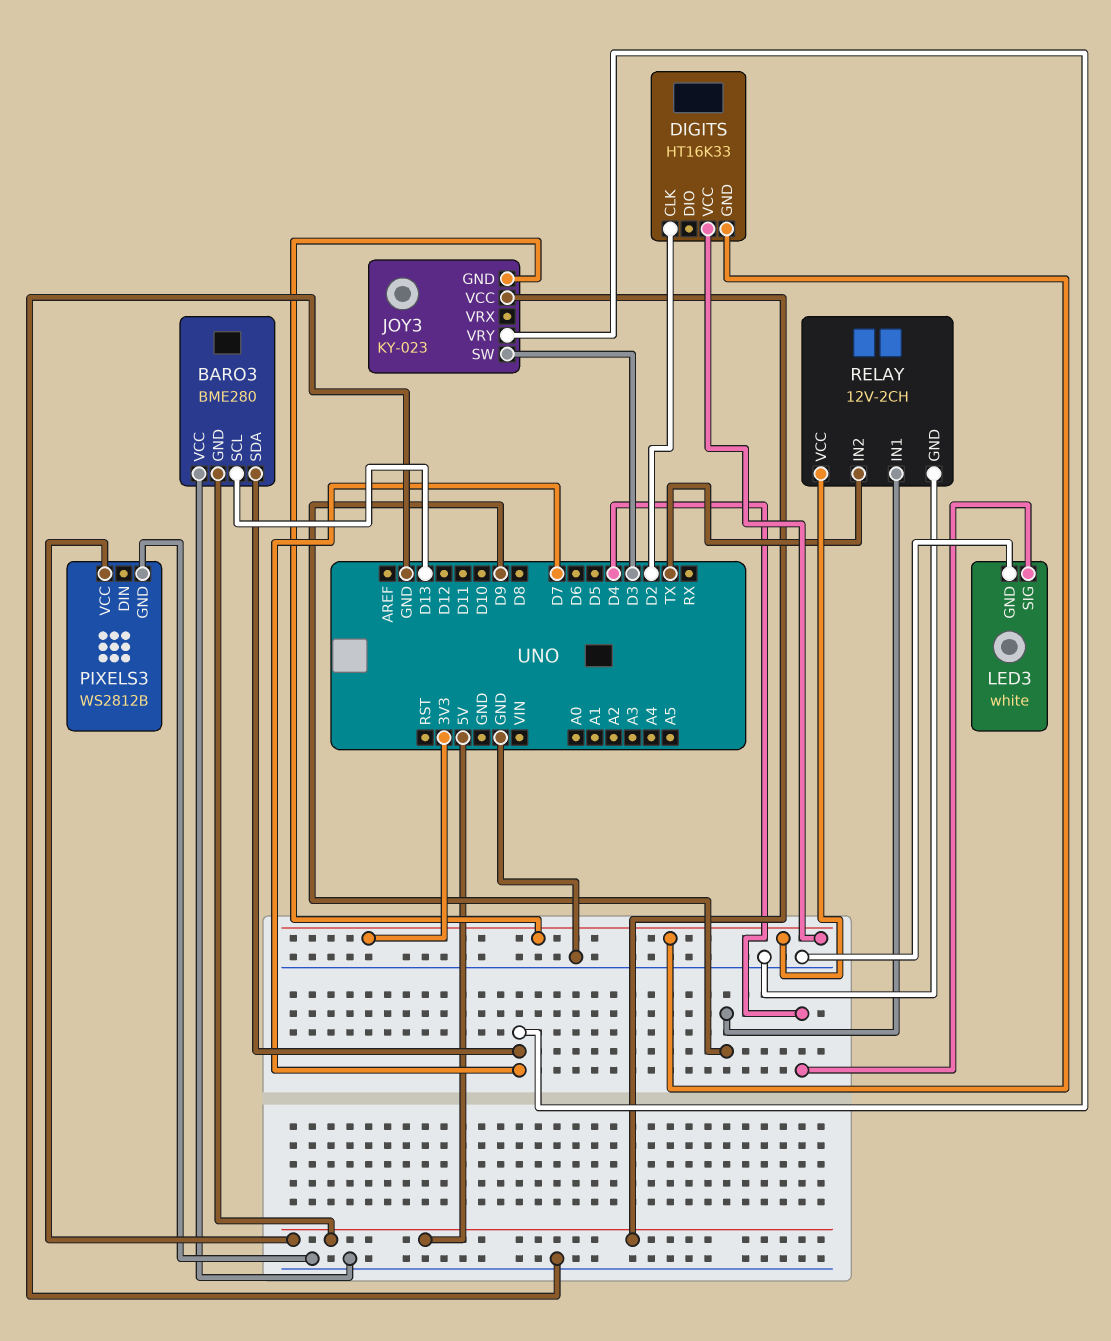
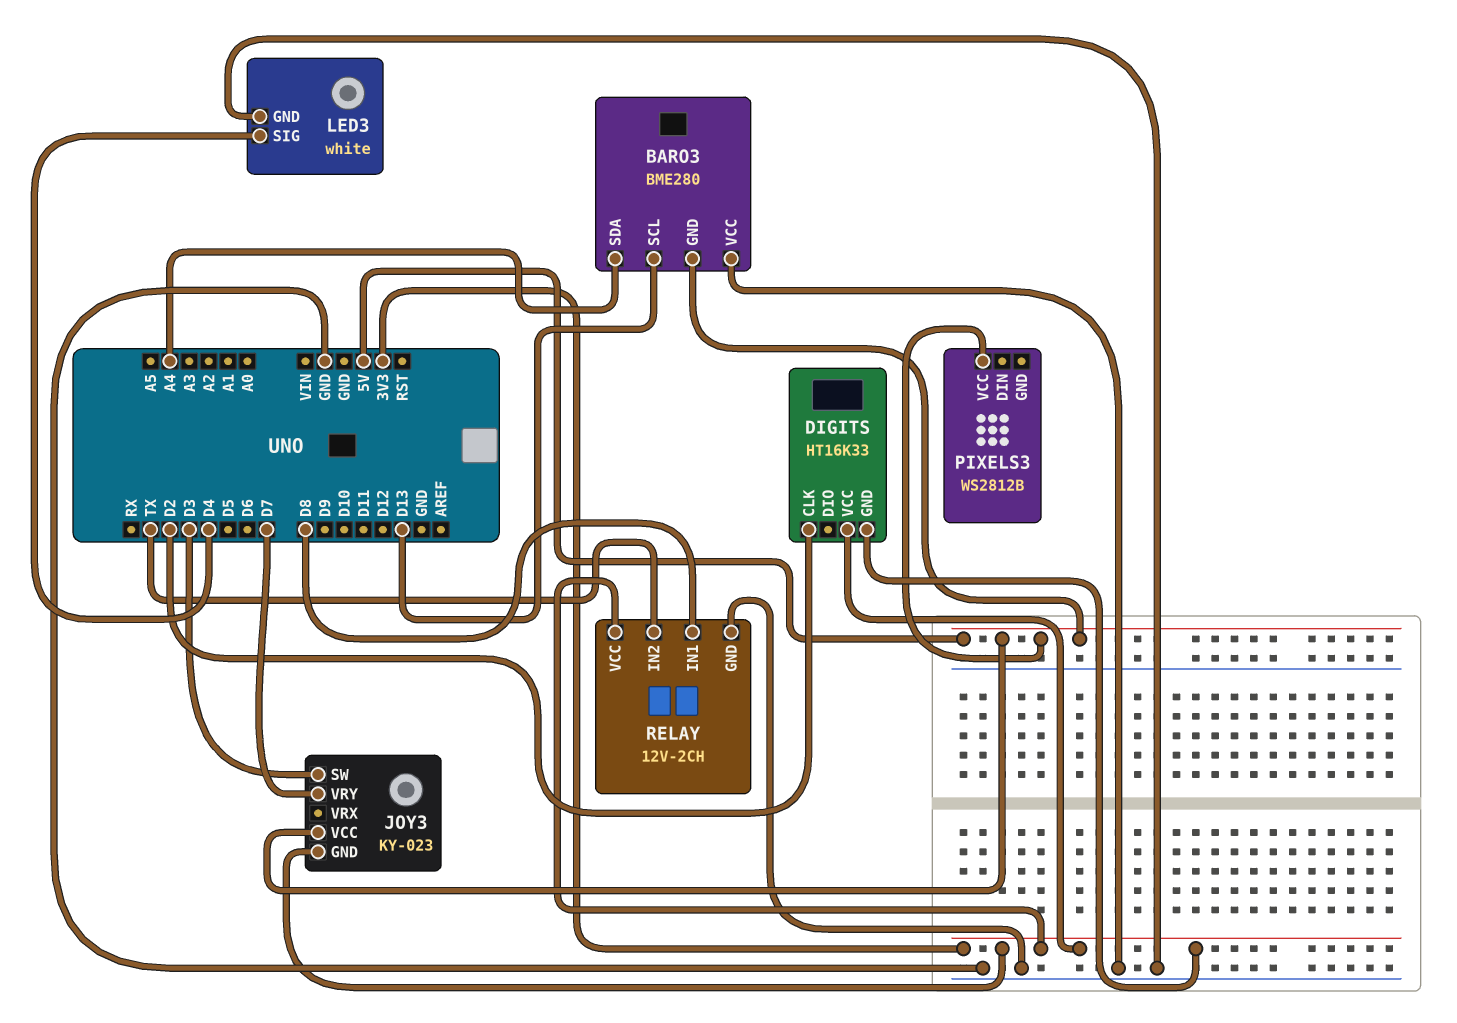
BARO3 pin SDA: D7 -> A4
PIXELS3 pin GND: GND -> none
RELAY pin IN1: D9 -> D8

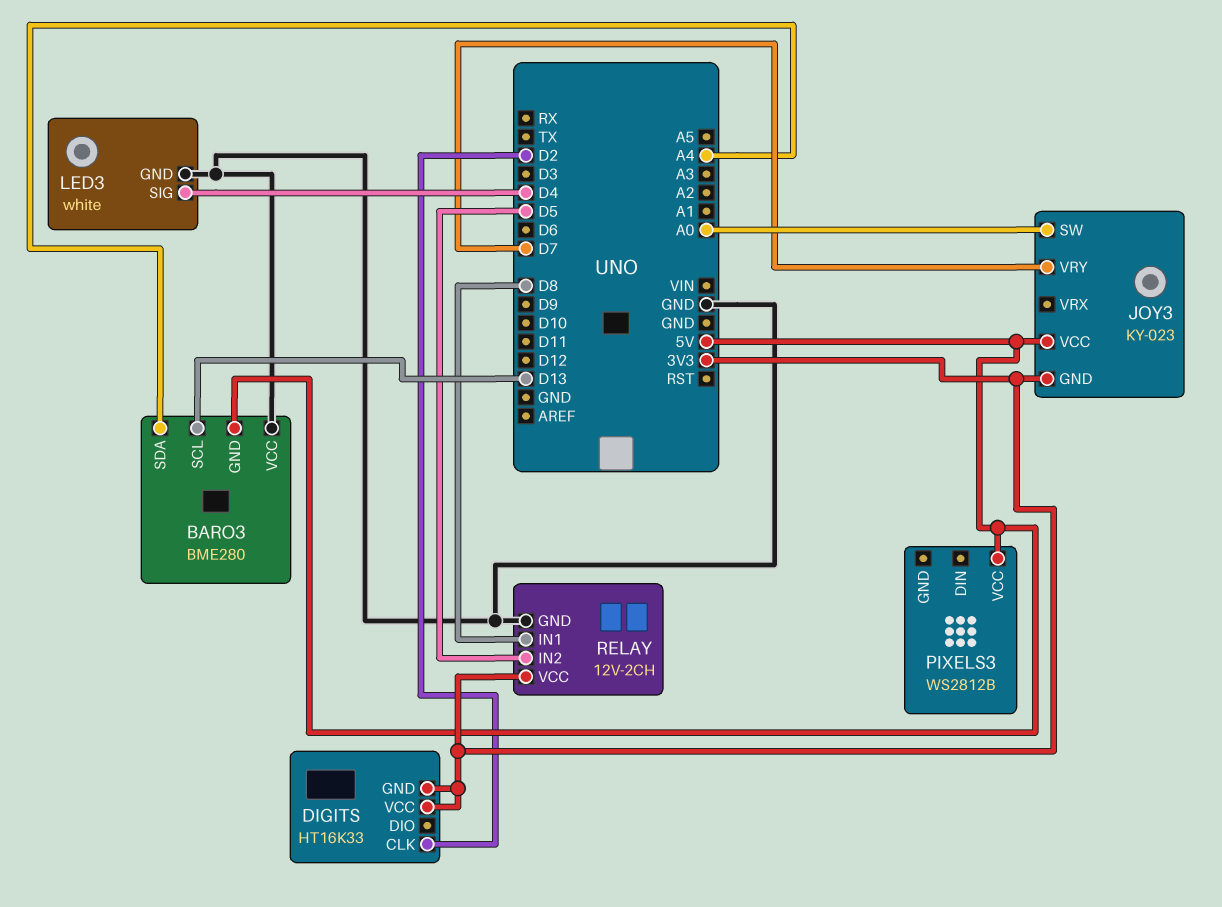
JOY3 pin SW: D3 -> A0
RELAY pin IN2: TX -> D5

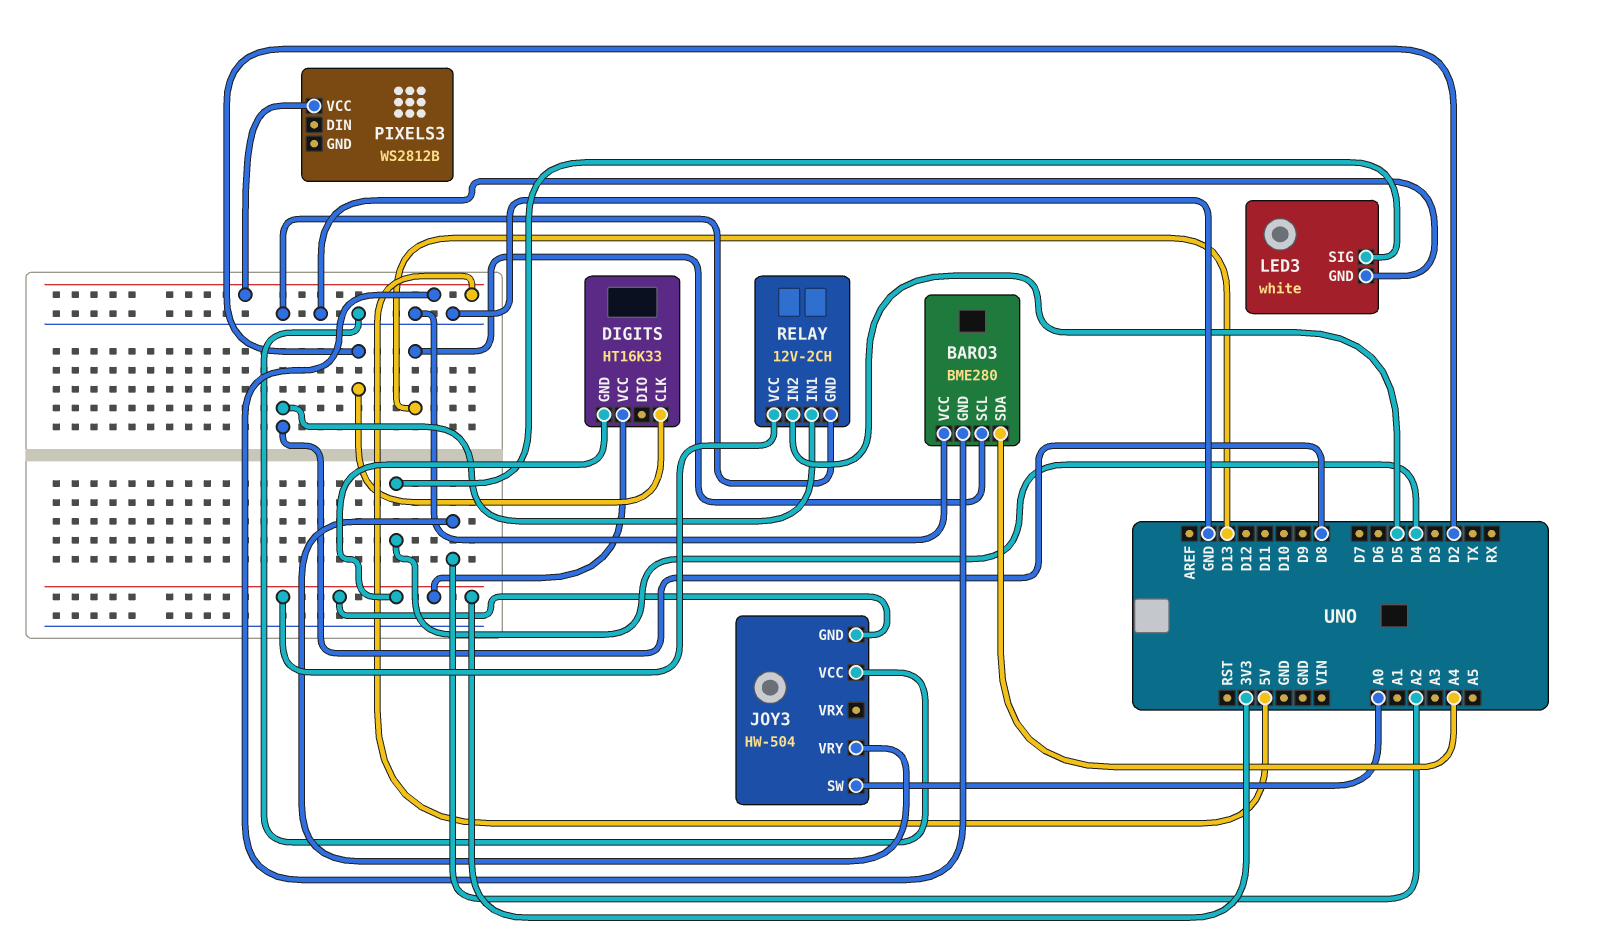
JOY3: KY-023 -> HW-504
JOY3 pin VCC: 5V -> GND
JOY3 pin VRY: D7 -> A2

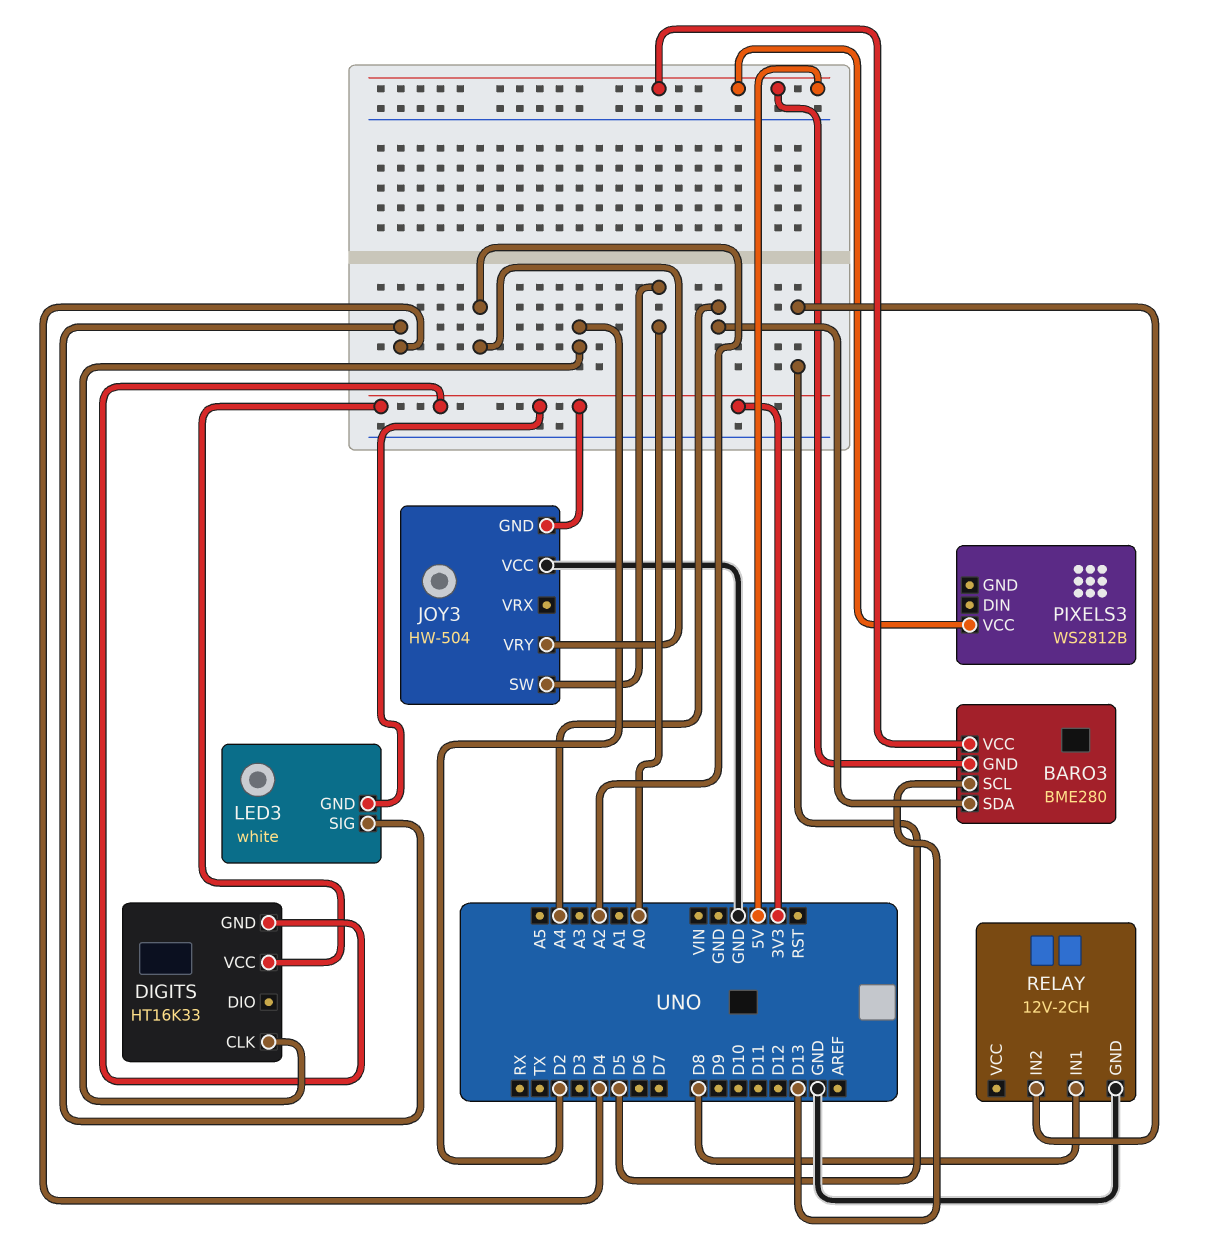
BARO3 pin VCC: GND -> 5V
LED3 pin GND: GND -> 3V3
RELAY pin VCC: 3V3 -> none

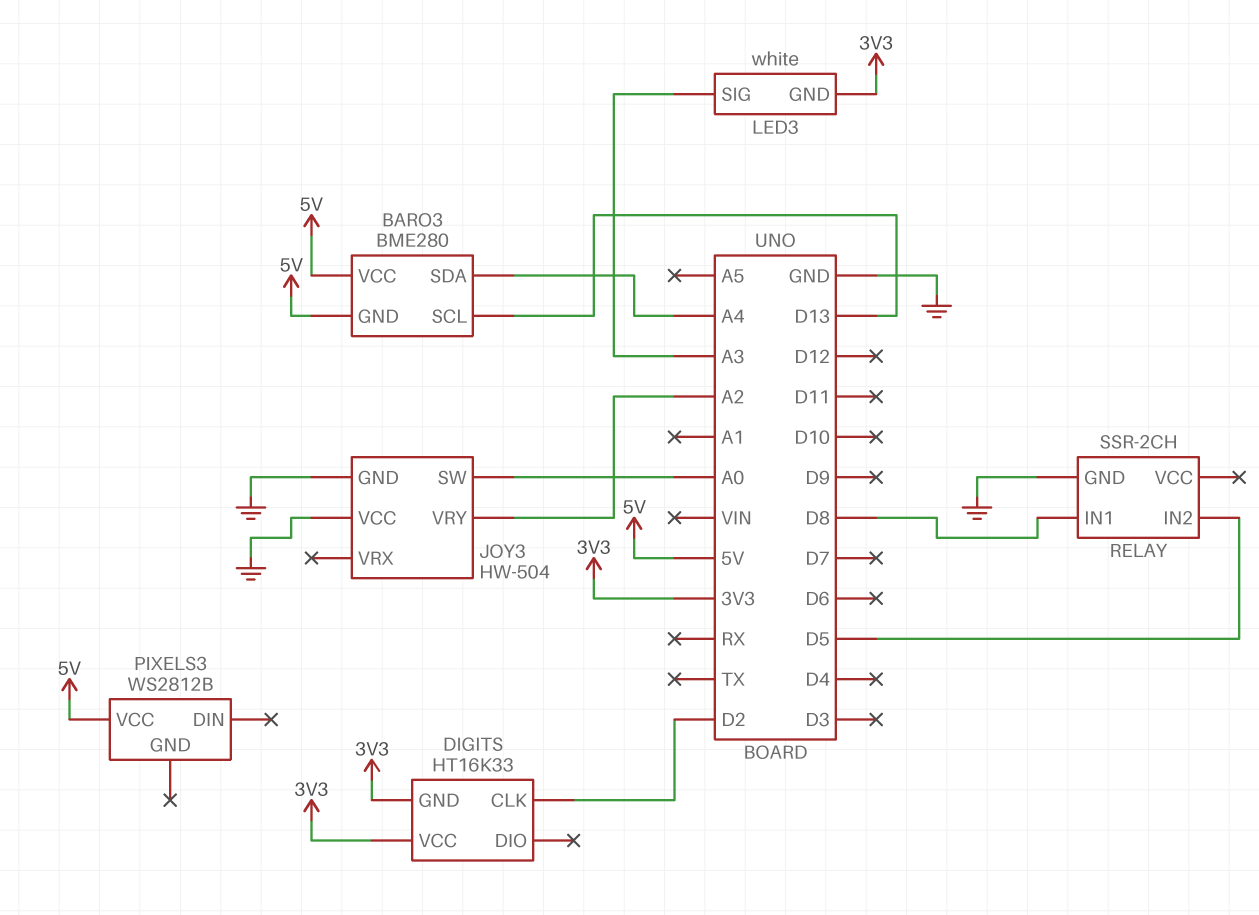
JOY3 pin GND: 3V3 -> GND
LED3 pin SIG: D4 -> A3
RELAY: 12V-2CH -> SSR-2CH

